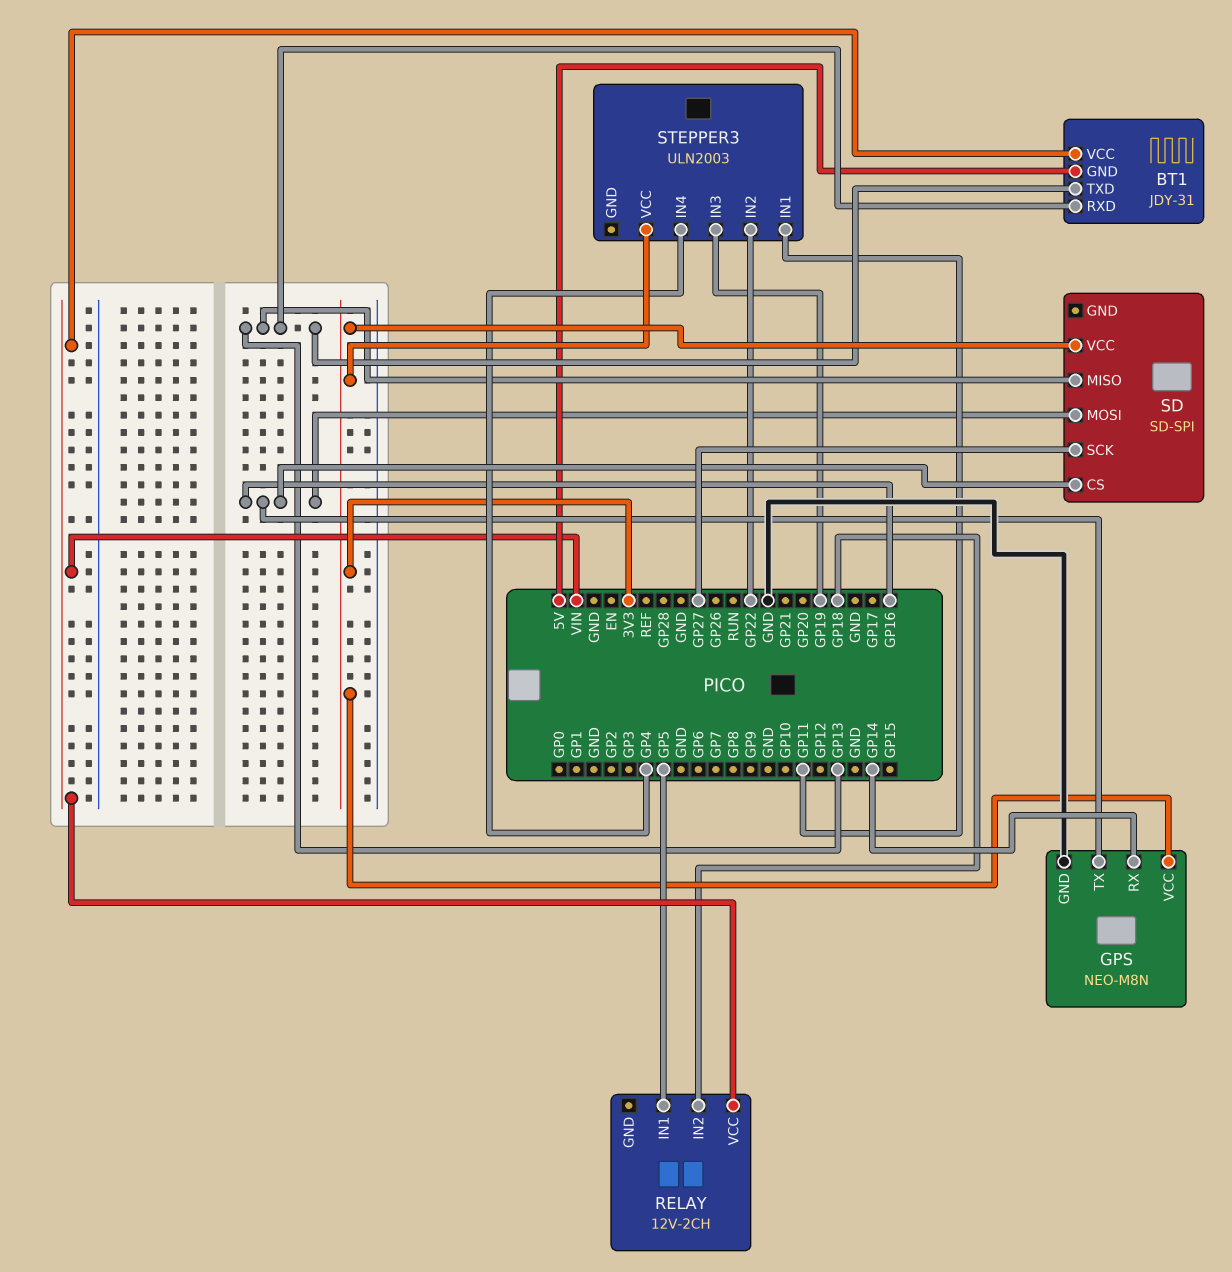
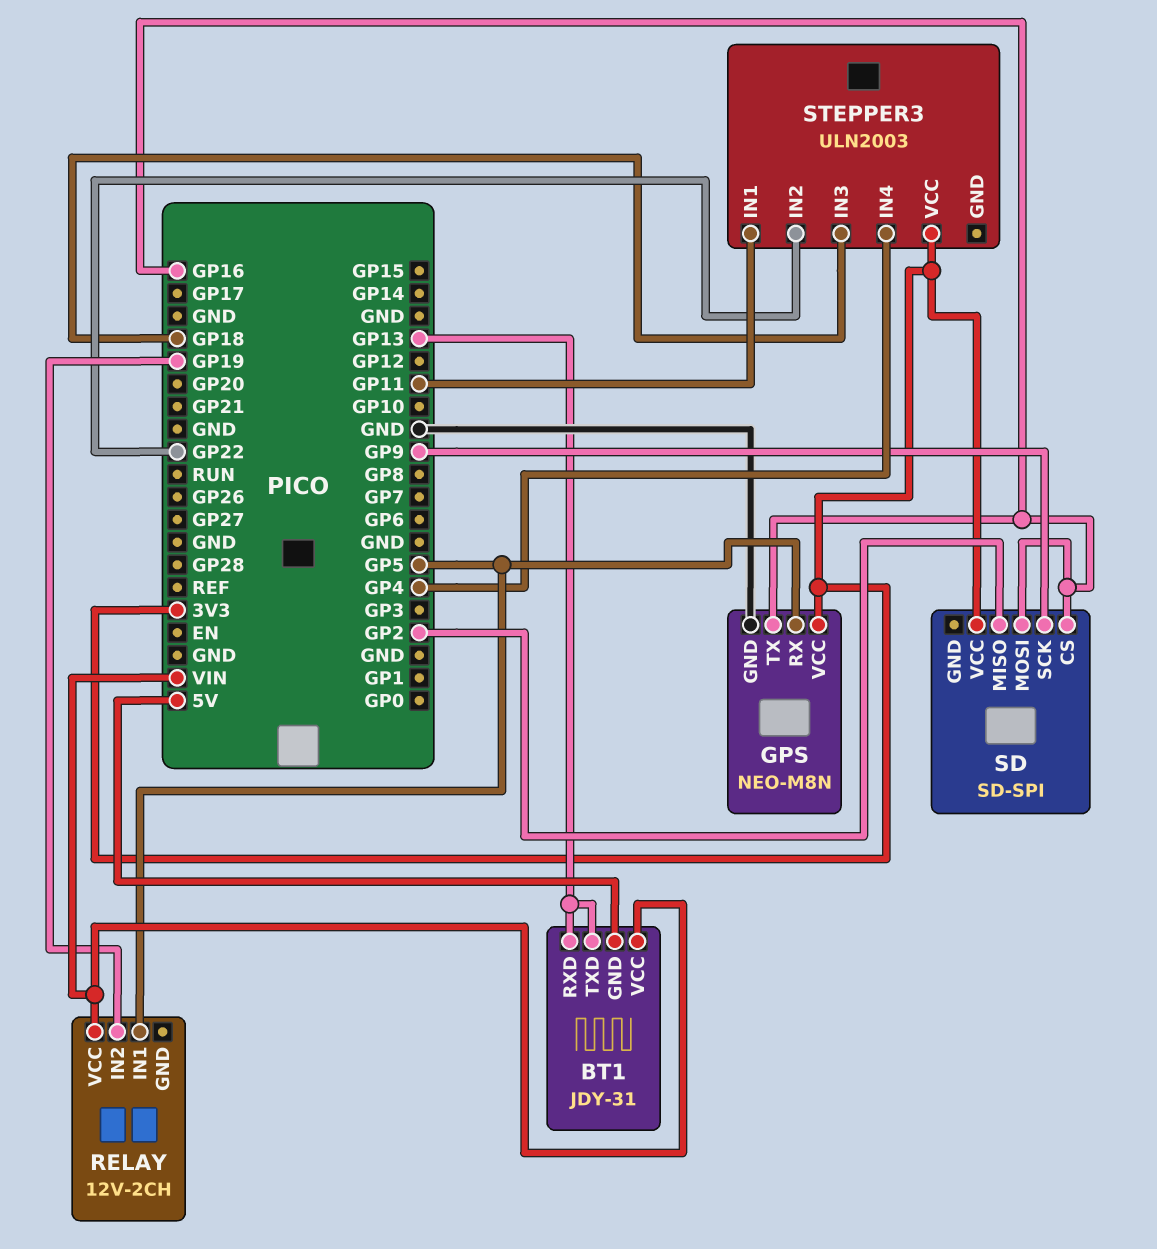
GPS pin RX: GP14 -> GP5
RELAY pin IN2: GP18 -> GP19
SD pin MISO: GP13 -> GP2
SD pin SCK: GP27 -> GP9
STEPPER3 pin IN3: GP19 -> GP18

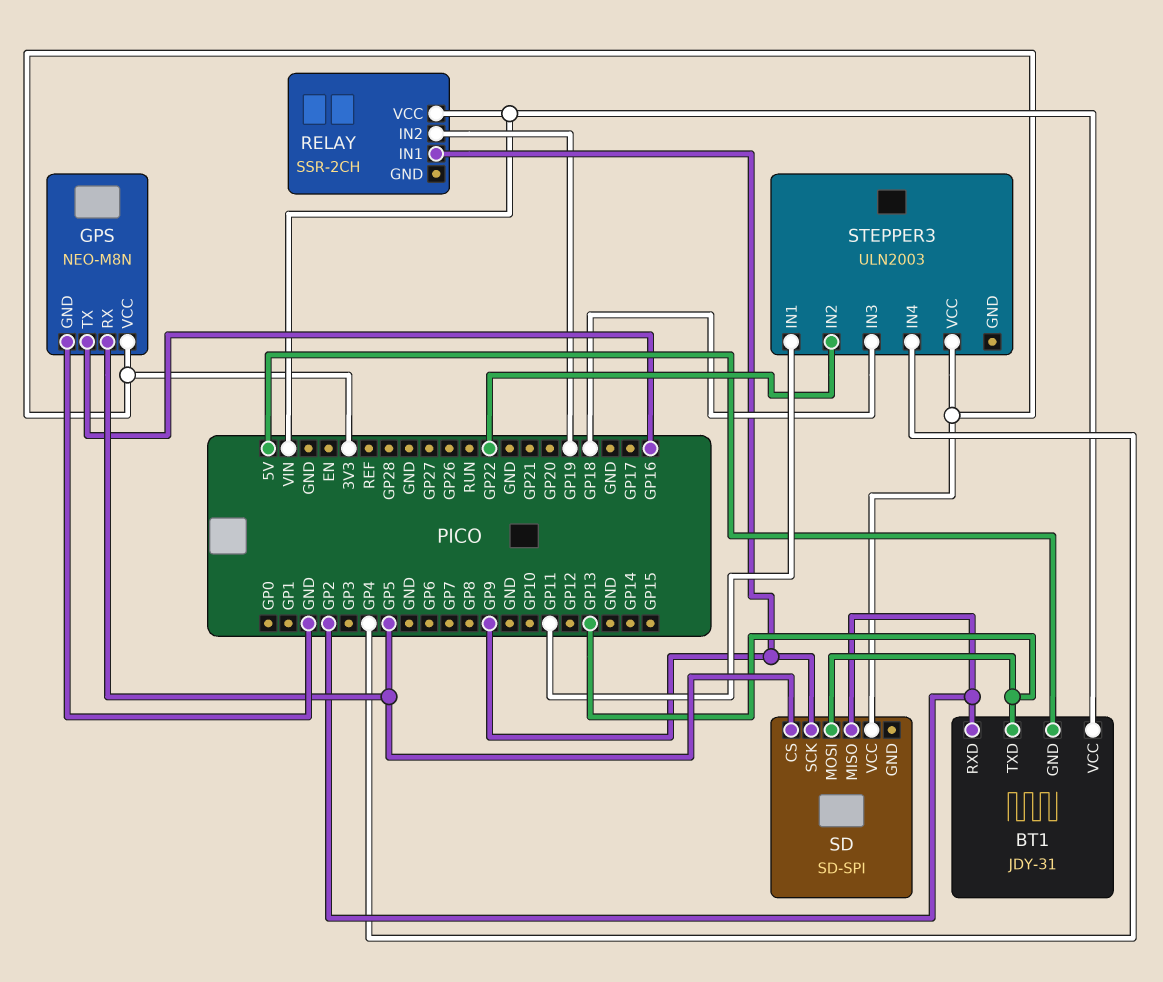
BT1 pin RXD: GP13 -> GP2
RELAY: 12V-2CH -> SSR-2CH
RELAY pin IN1: GP5 -> GP9
SD pin CS: GP16 -> GP5
SD pin MOSI: GP16 -> GP13

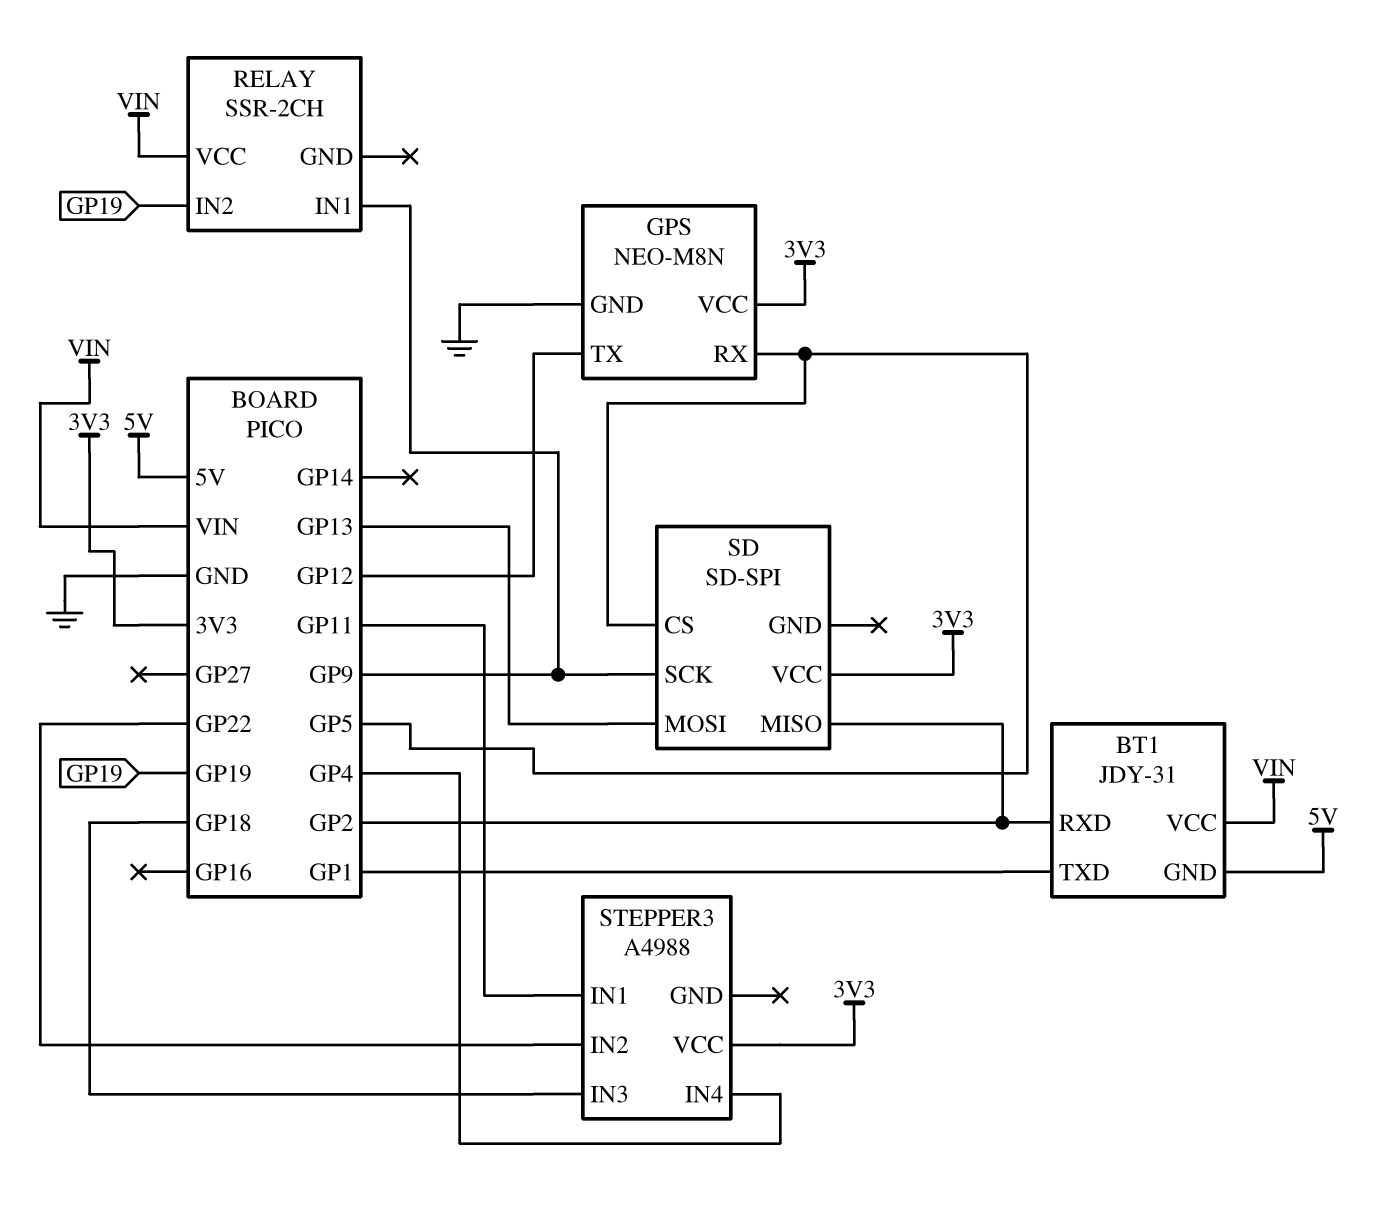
BT1 pin TXD: GP13 -> GP1
GPS pin TX: GP16 -> GP12
STEPPER3: ULN2003 -> A4988

